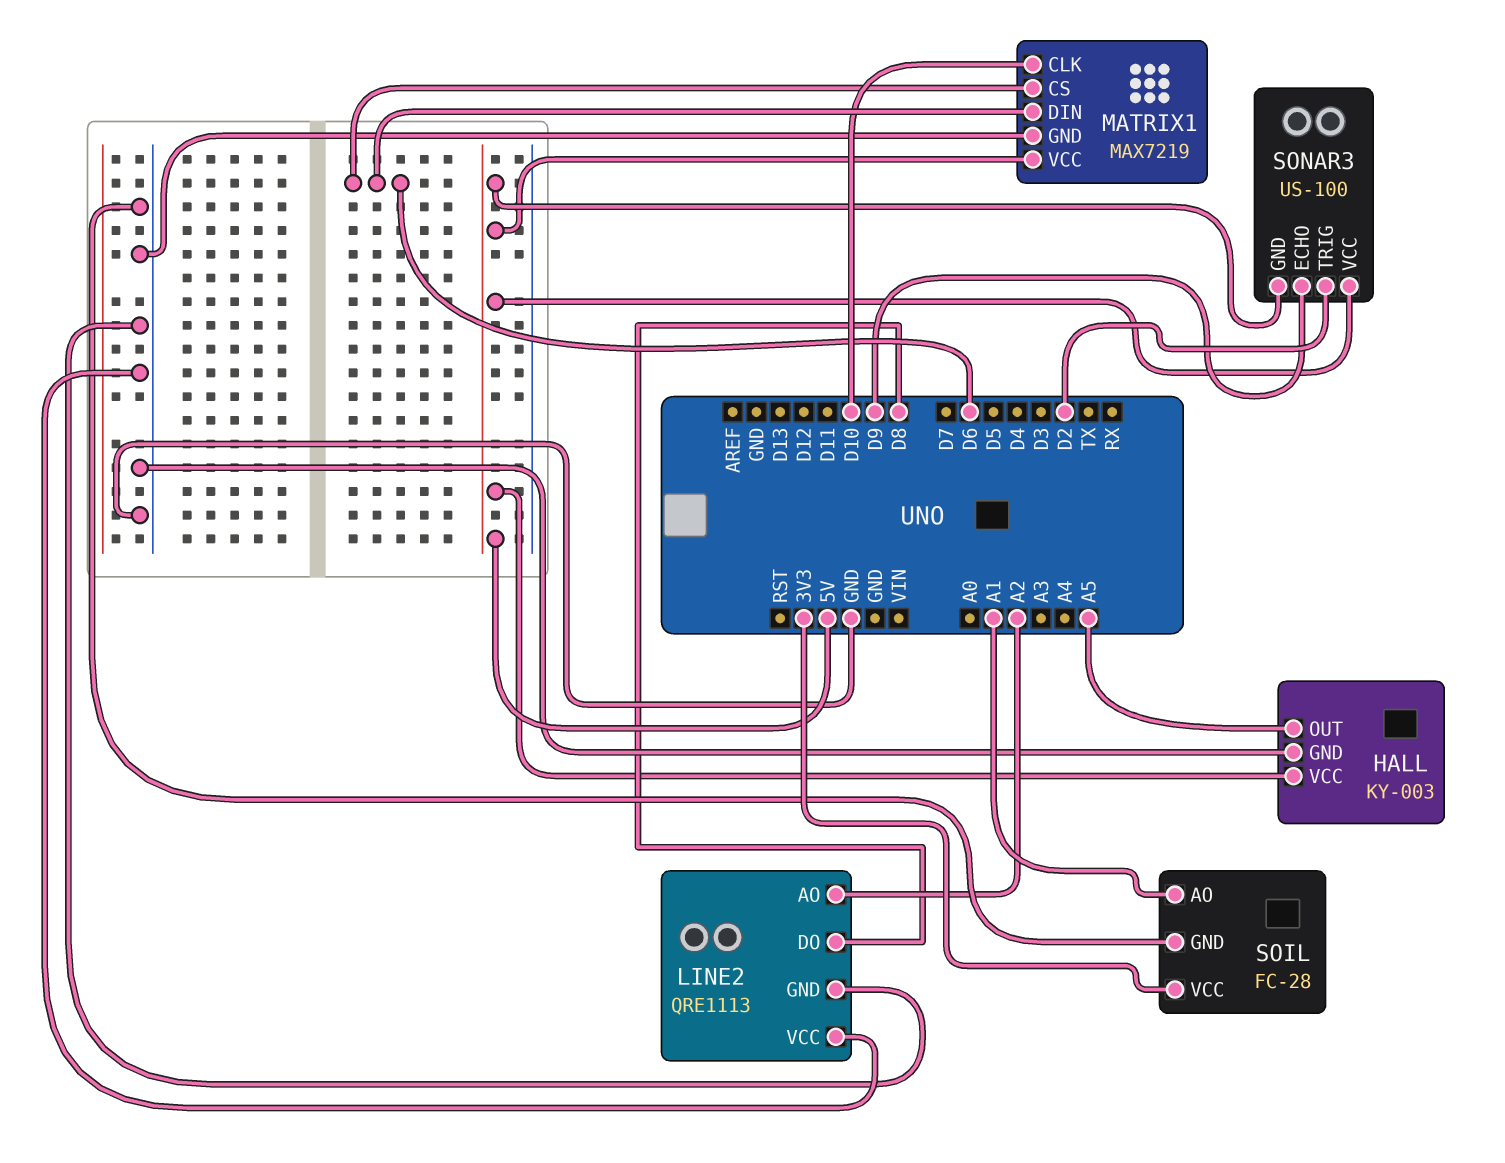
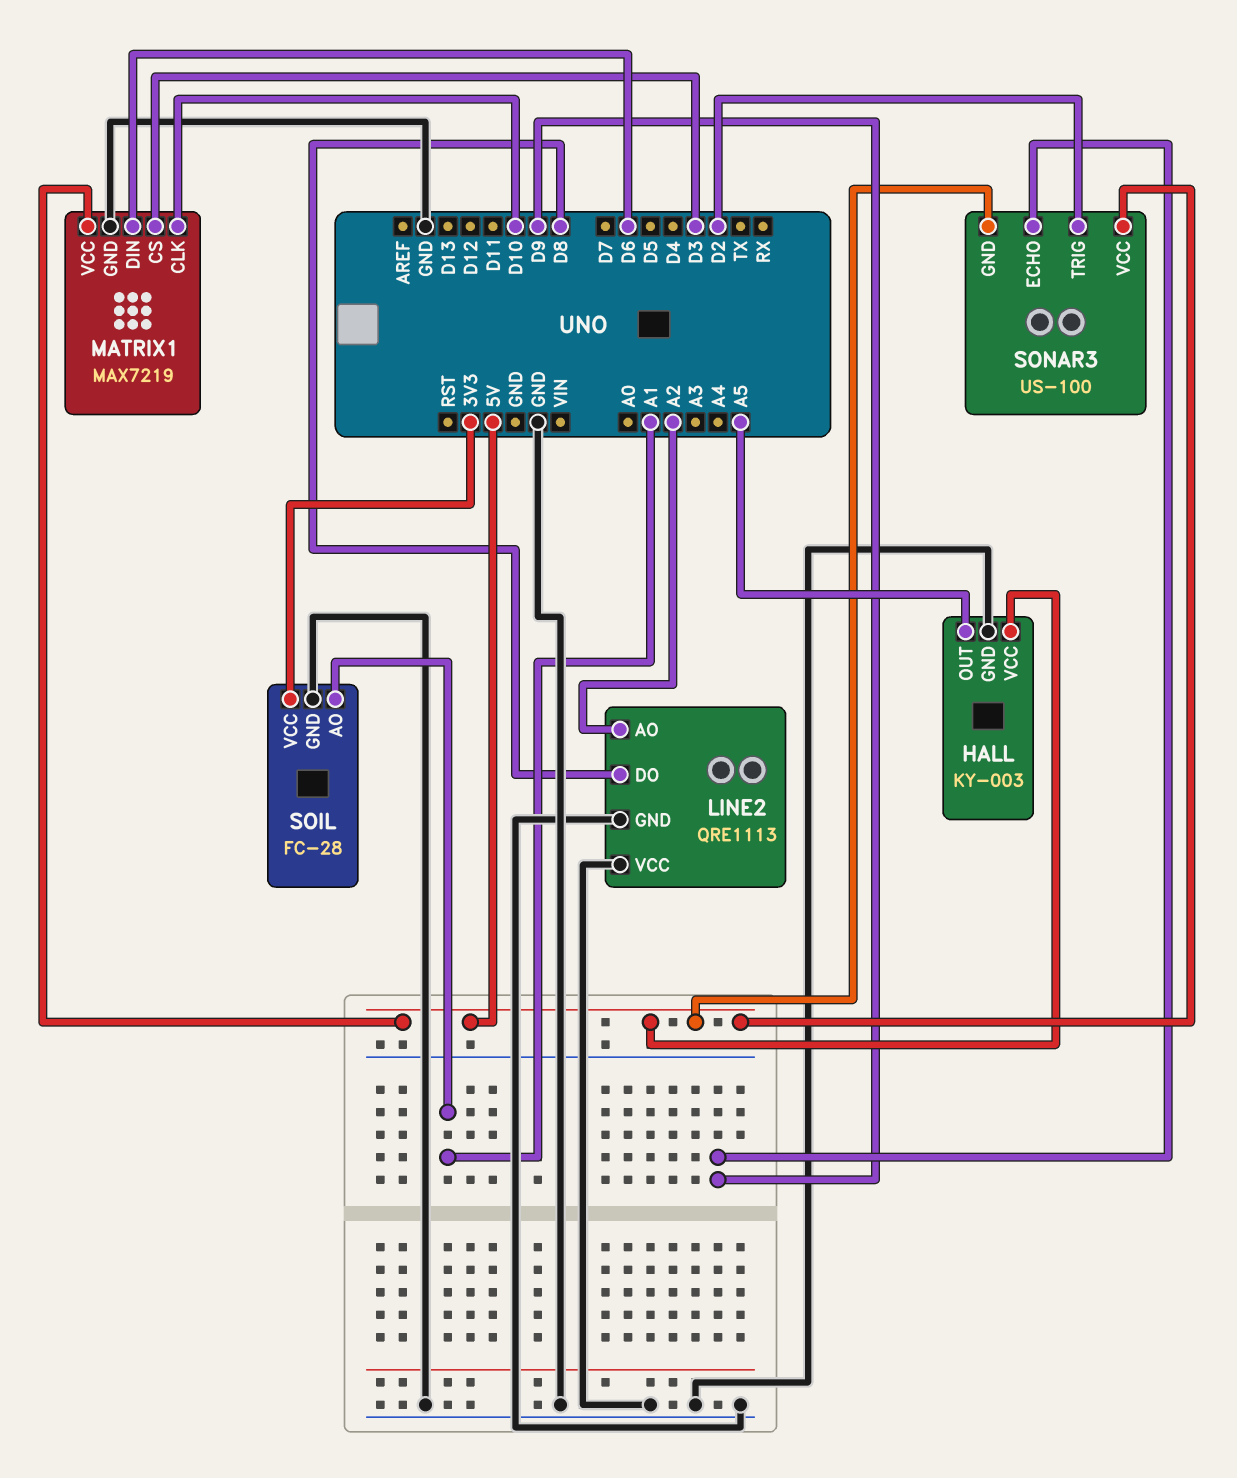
MATRIX1 pin CS: D6 -> D3

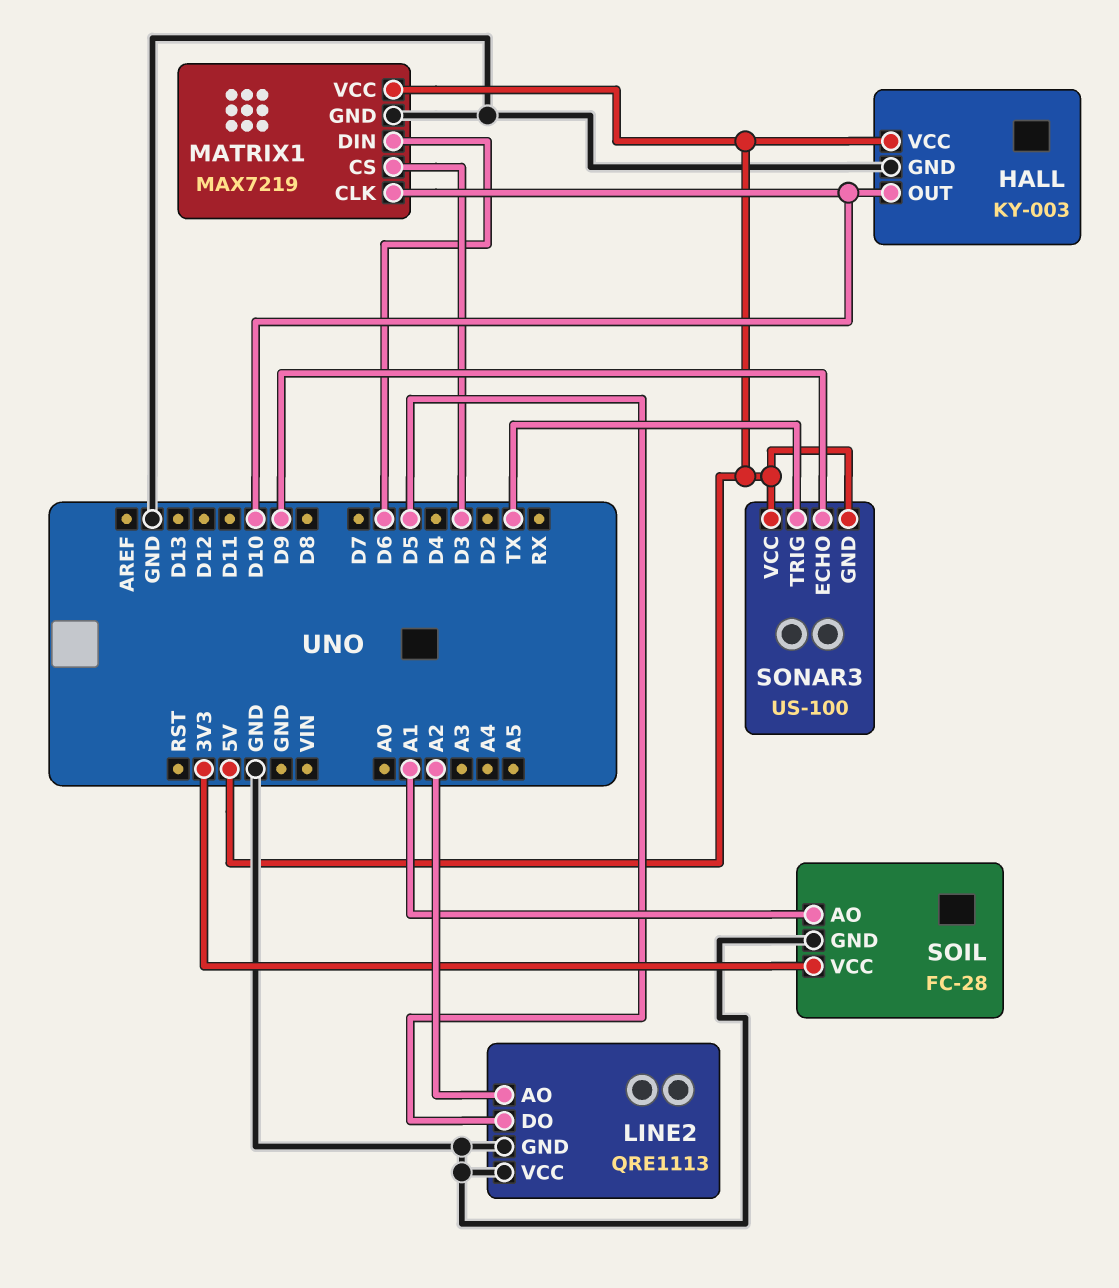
HALL pin OUT: A5 -> D10
LINE2 pin DO: D8 -> D5
SONAR3 pin TRIG: D2 -> TX

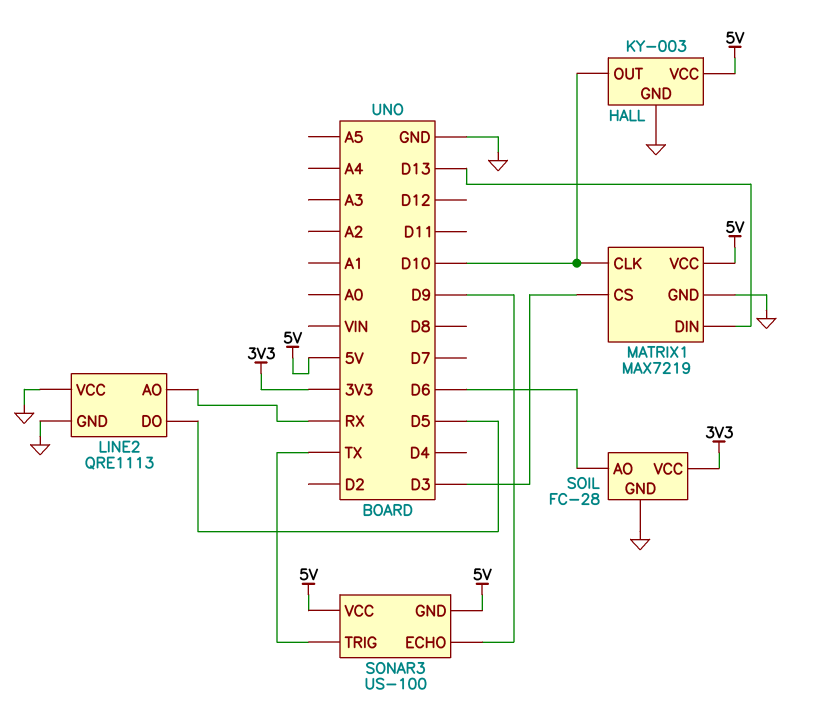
LINE2 pin AO: A2 -> RX
MATRIX1 pin DIN: D6 -> D13
SOIL pin AO: A1 -> D6

